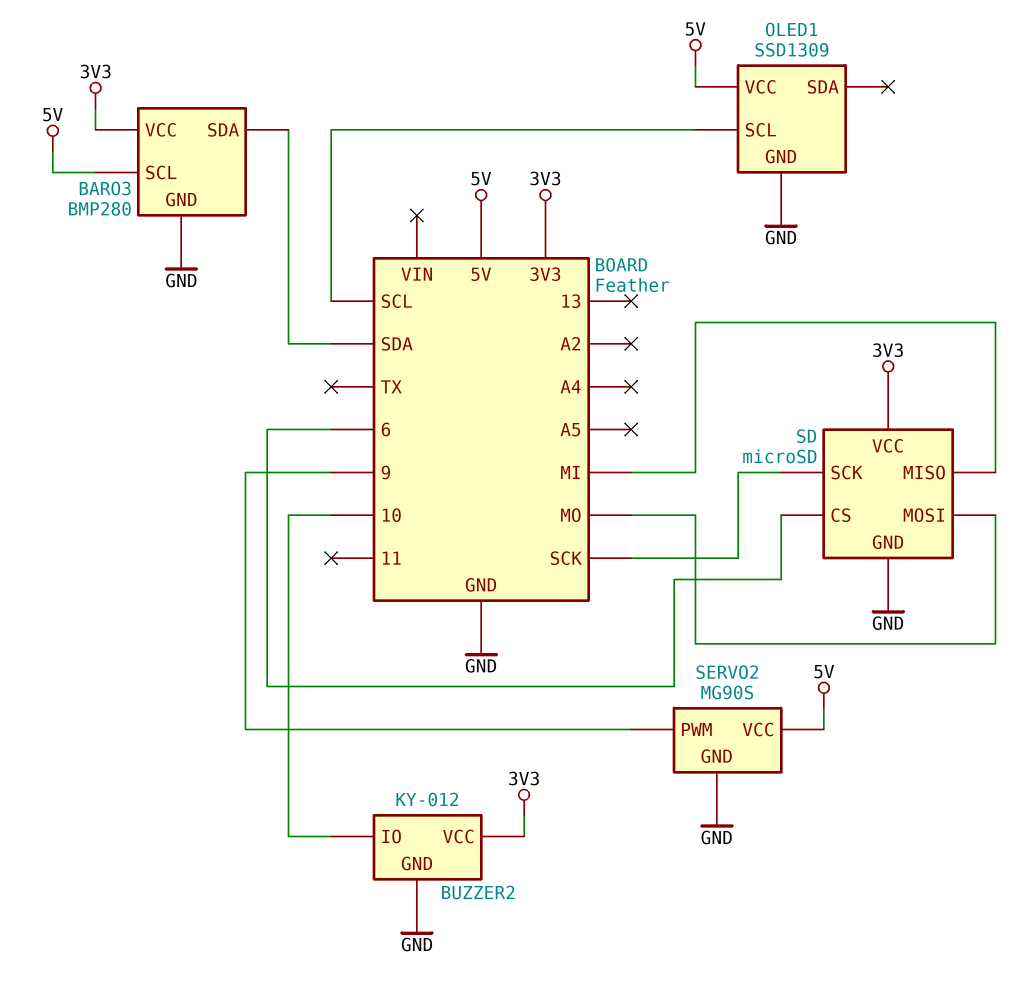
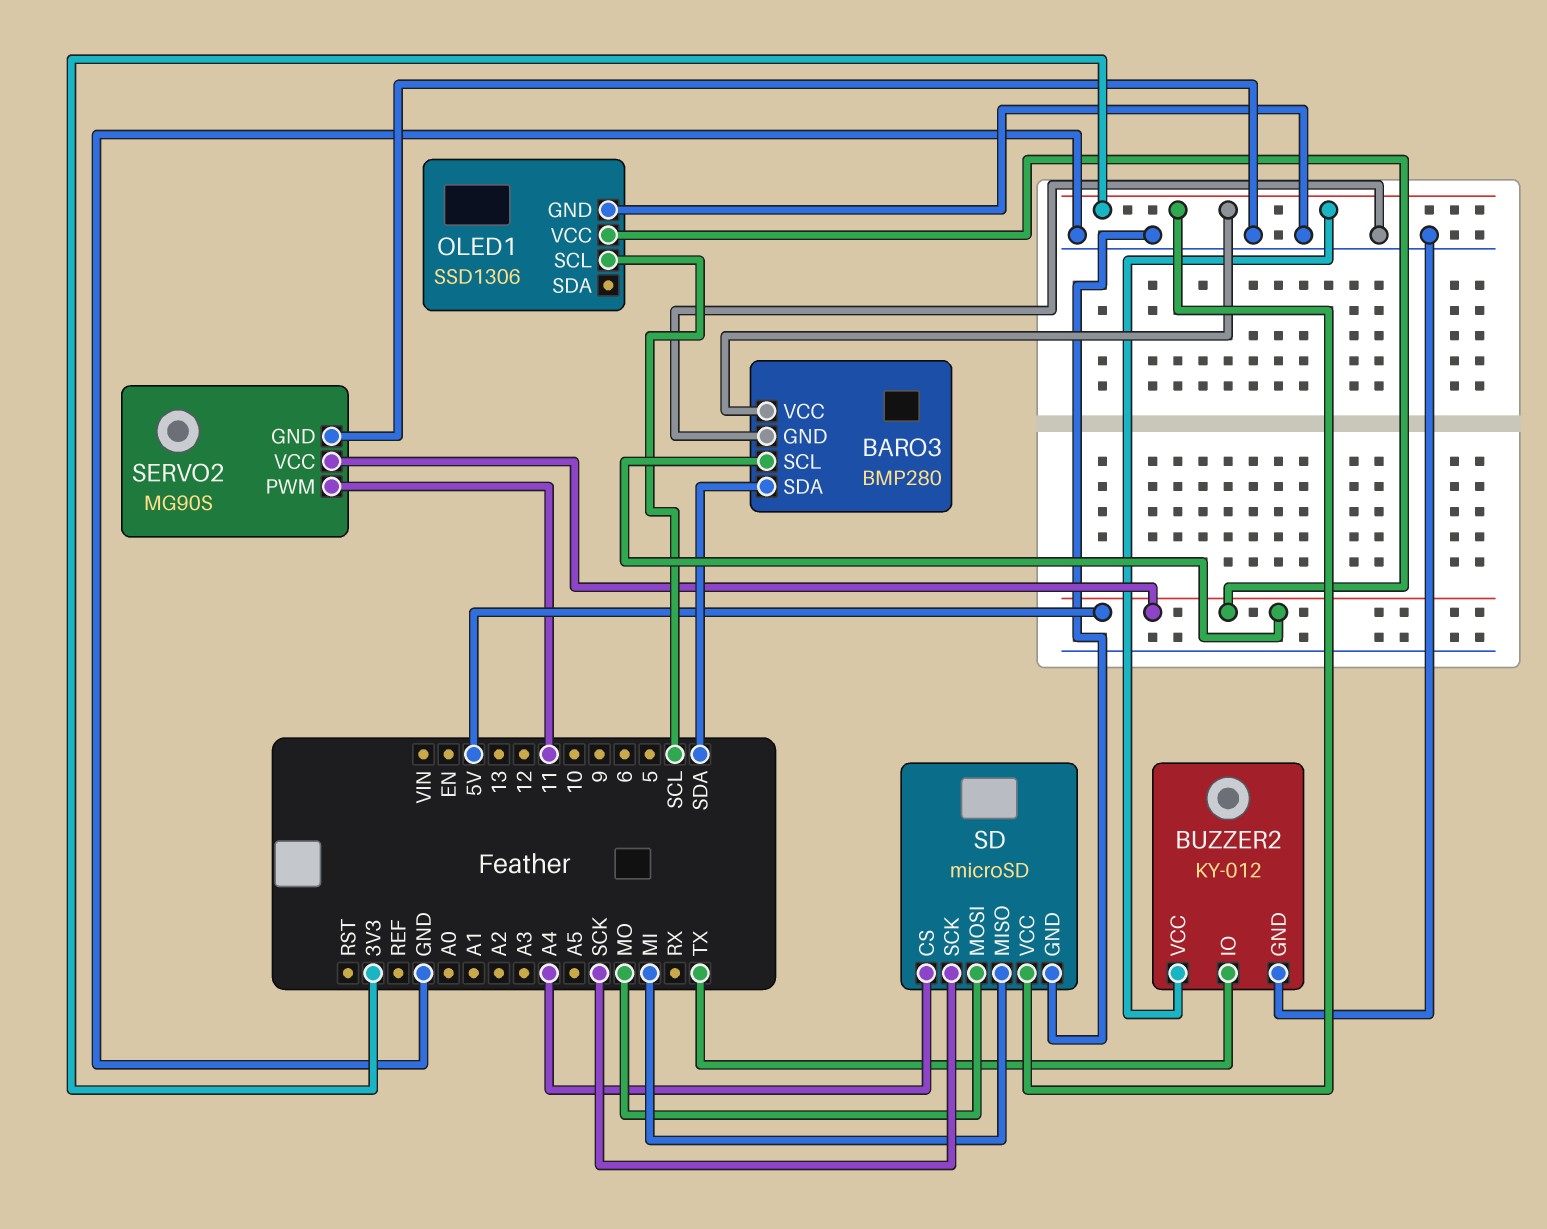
BUZZER2 pin IO: 10 -> TX
OLED1: SSD1309 -> SSD1306
SD pin CS: 6 -> A4
SERVO2 pin PWM: 9 -> 11

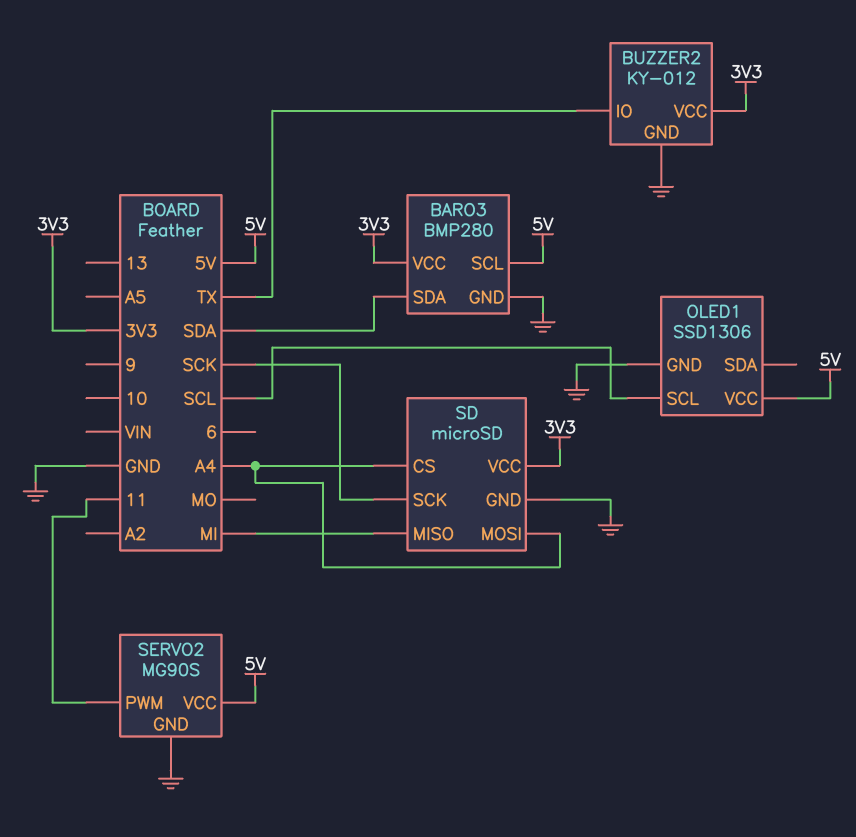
SD pin MOSI: MO -> A4

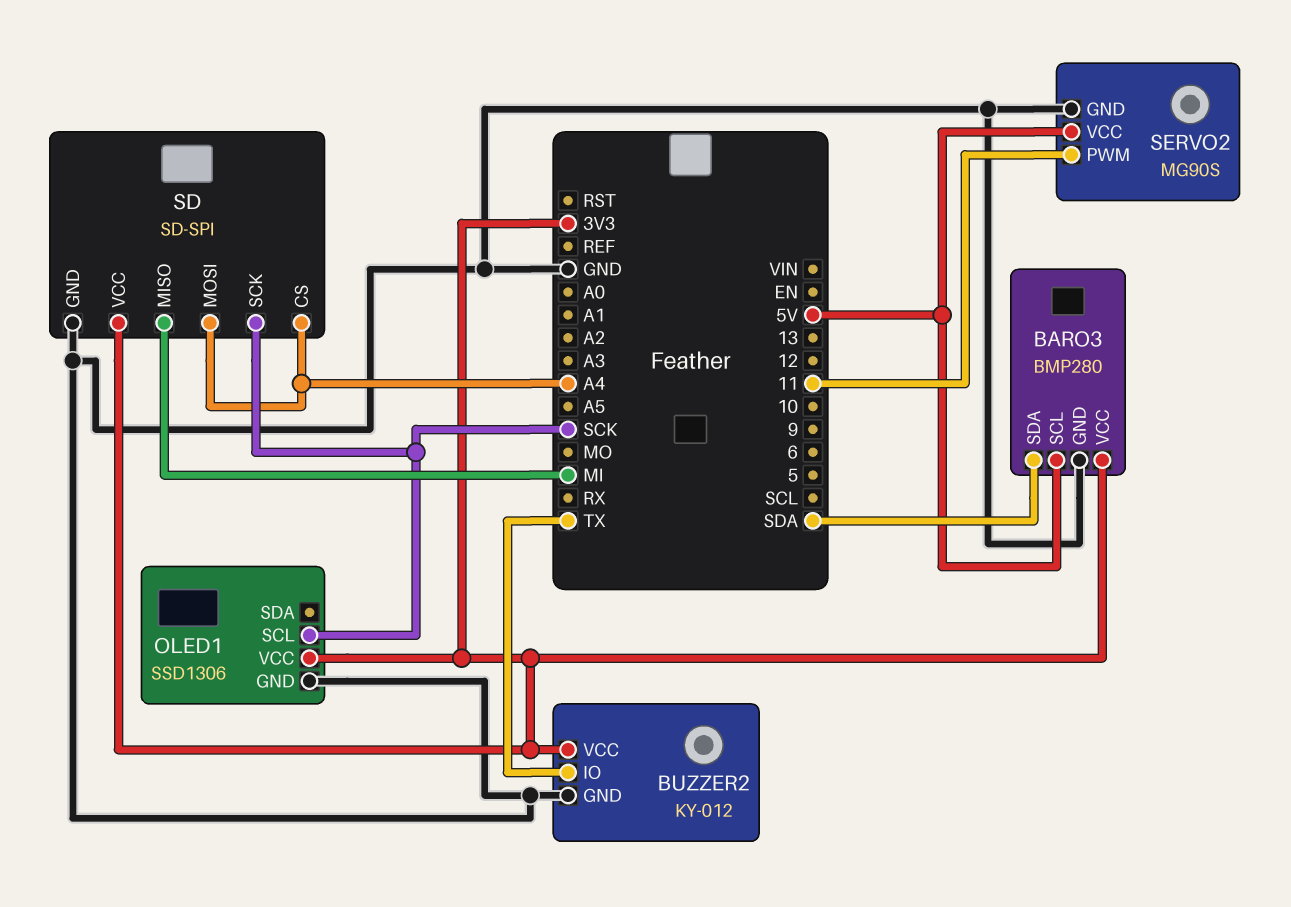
OLED1 pin SCL: SCL -> SCK
OLED1 pin VCC: 5V -> 3V3
SD: microSD -> SD-SPI

